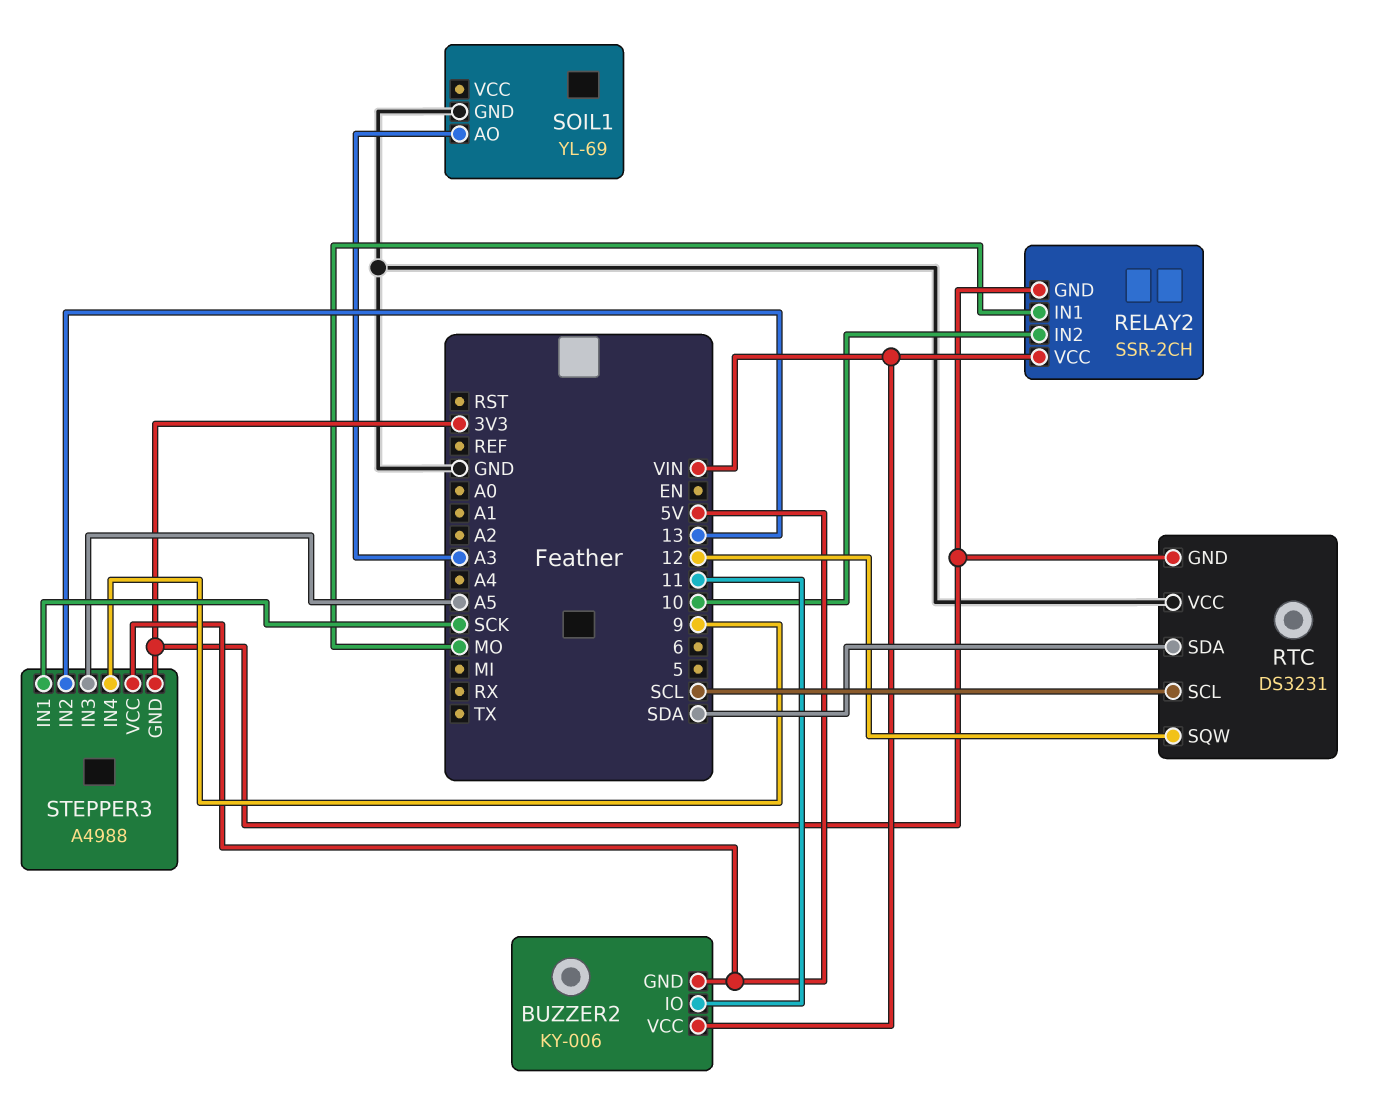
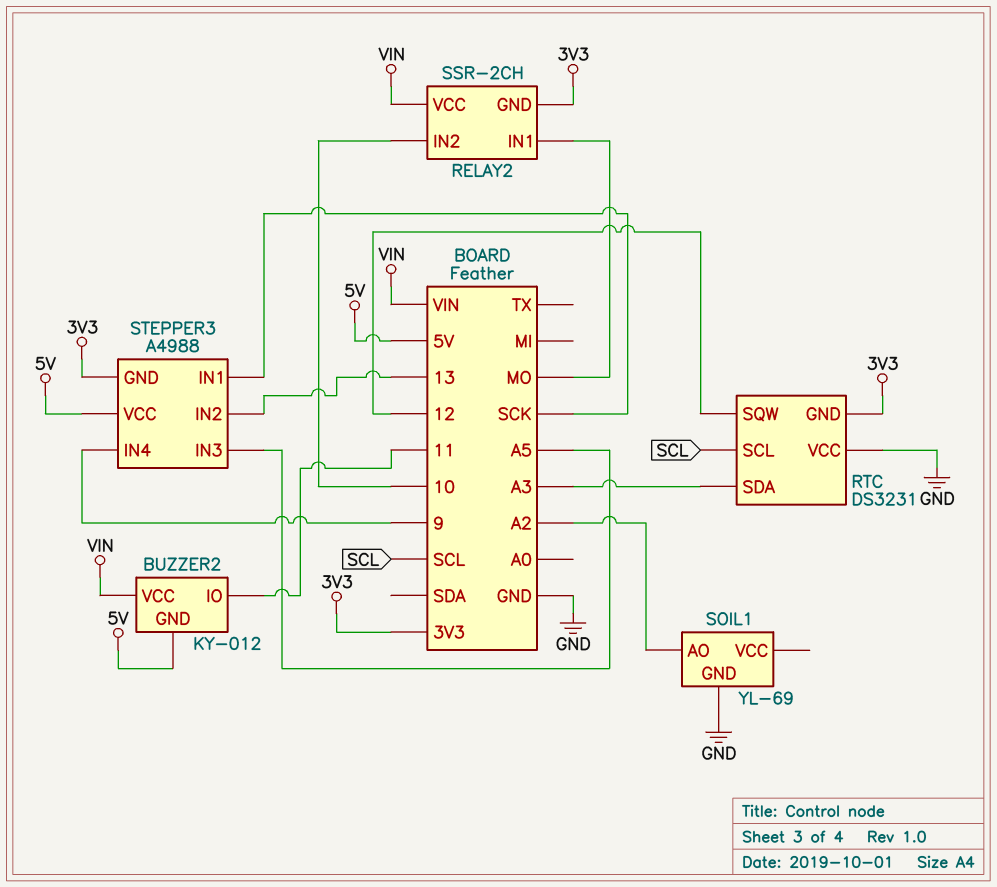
BUZZER2: KY-006 -> KY-012
RTC pin SDA: SDA -> A3
SOIL1 pin AO: A3 -> A2

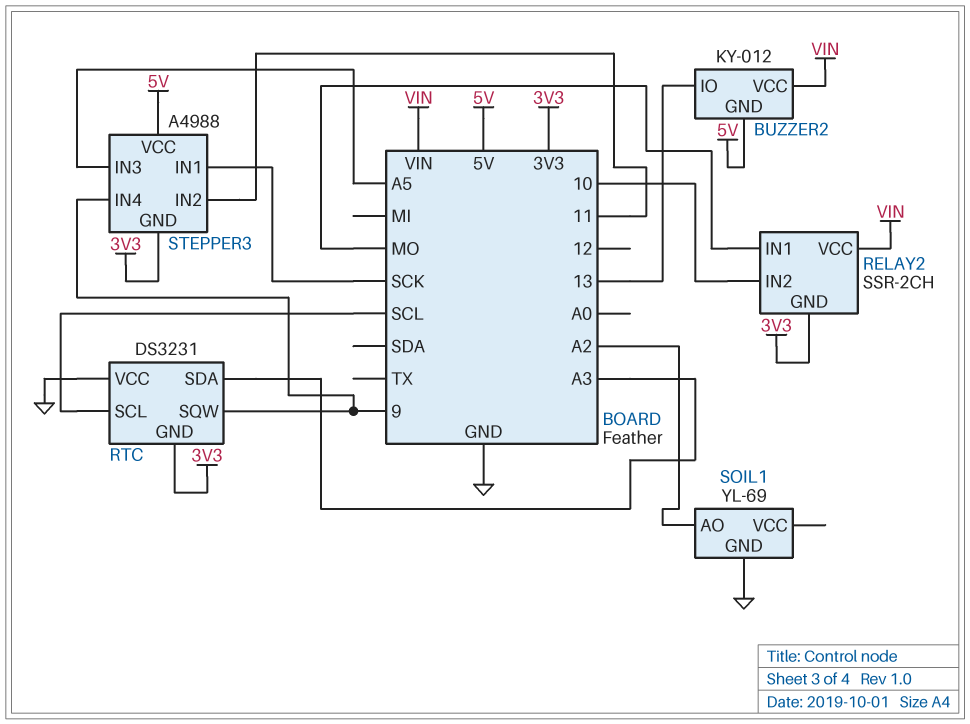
BUZZER2 pin IO: 11 -> 13
RTC pin SQW: 12 -> 9
STEPPER3 pin IN2: 13 -> 11

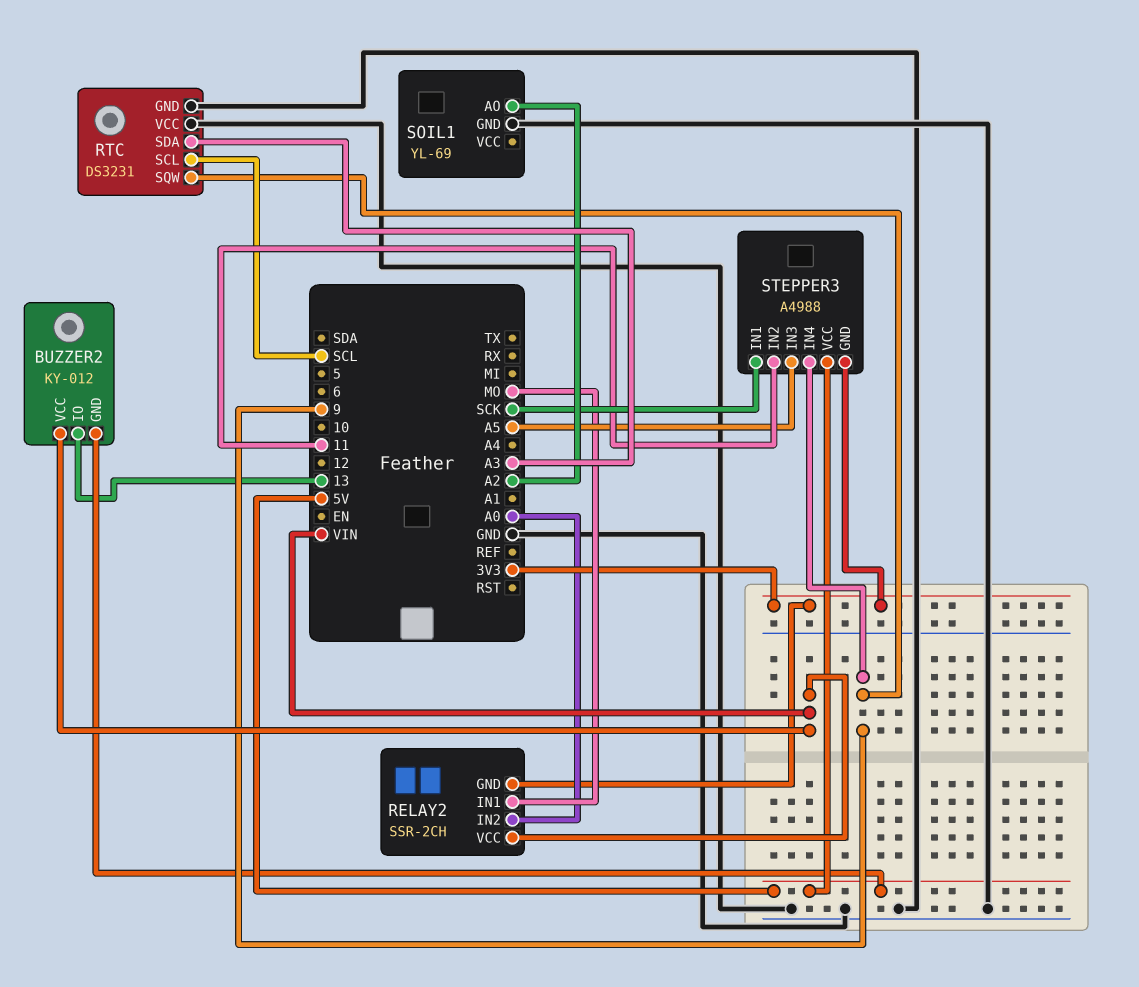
RELAY2 pin IN2: 10 -> A0
RTC pin GND: 3V3 -> GND

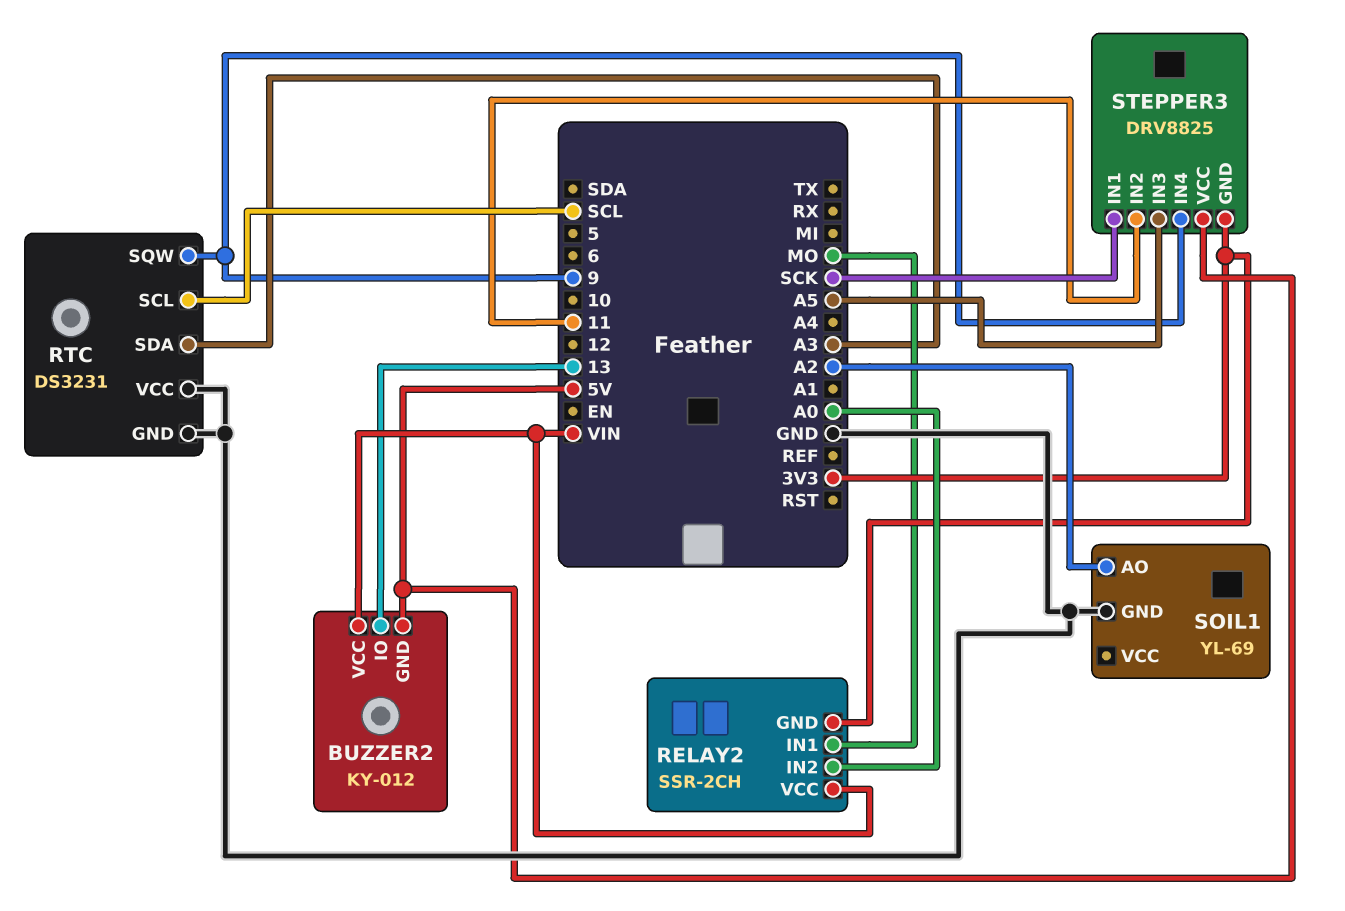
STEPPER3: A4988 -> DRV8825

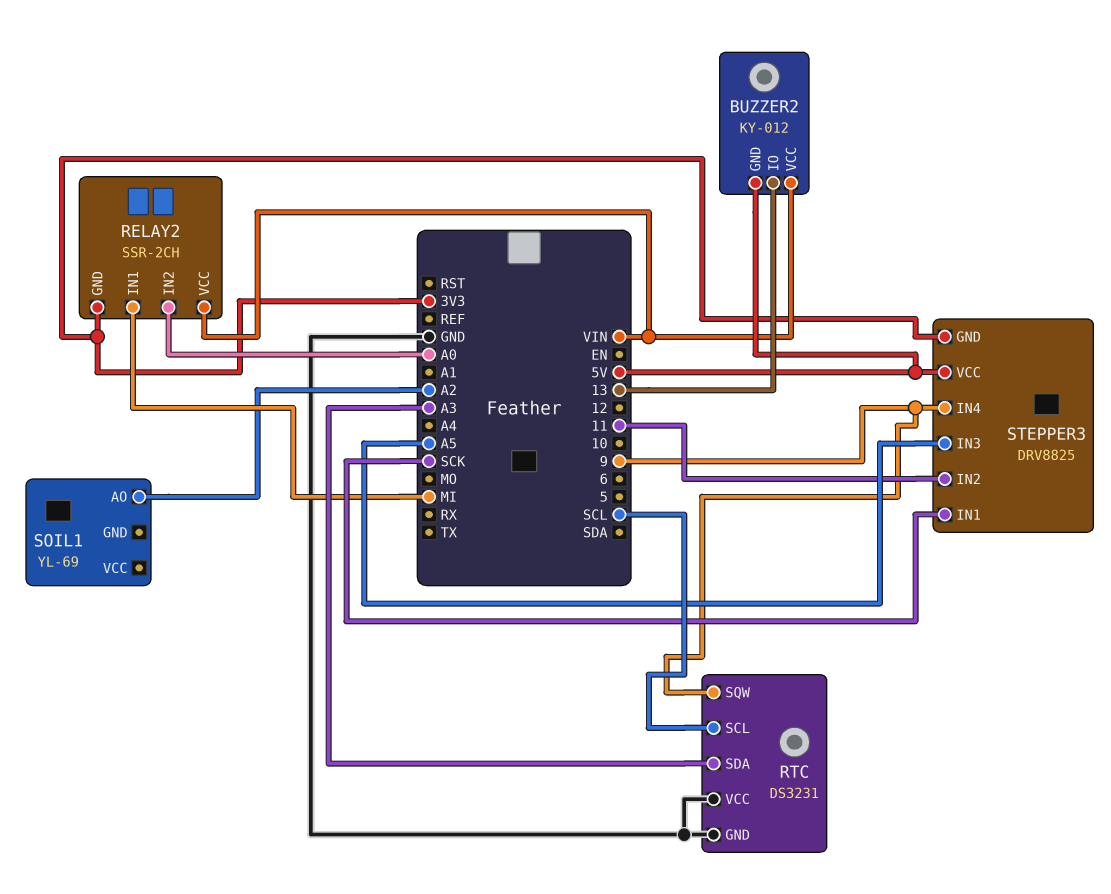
RELAY2 pin IN1: MO -> MI
SOIL1 pin GND: GND -> none

